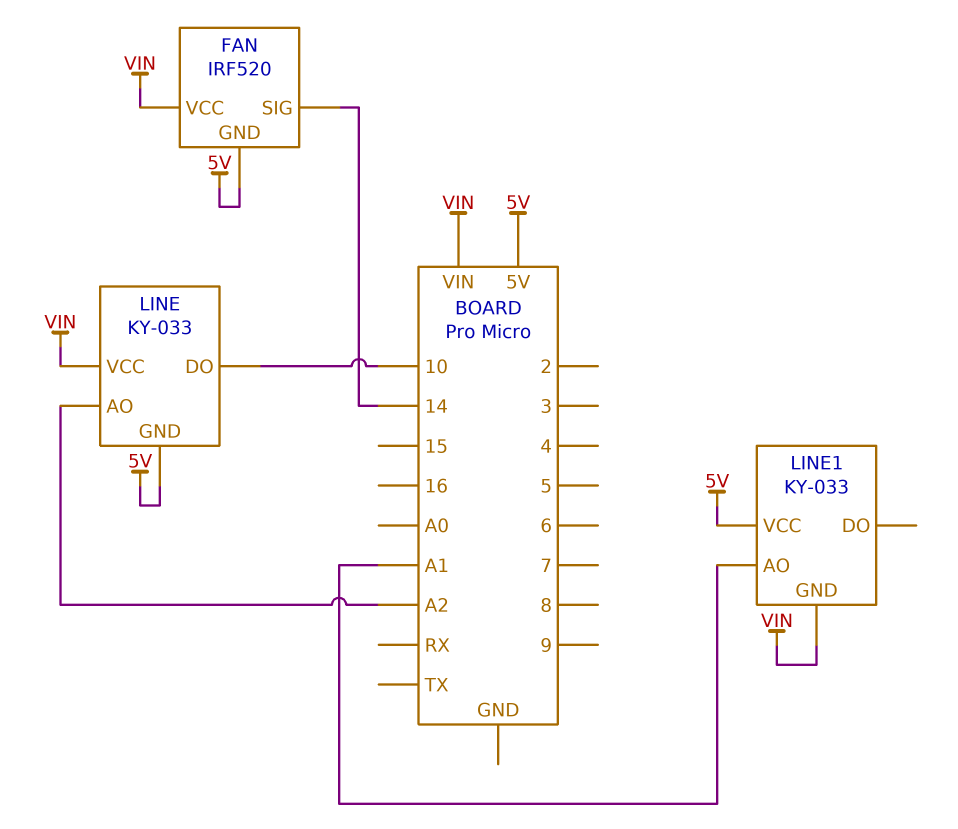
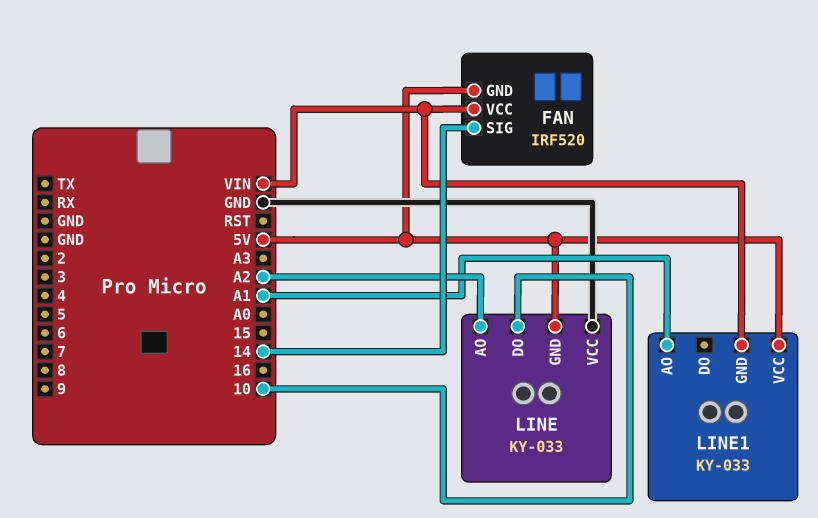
LINE pin VCC: VIN -> GND

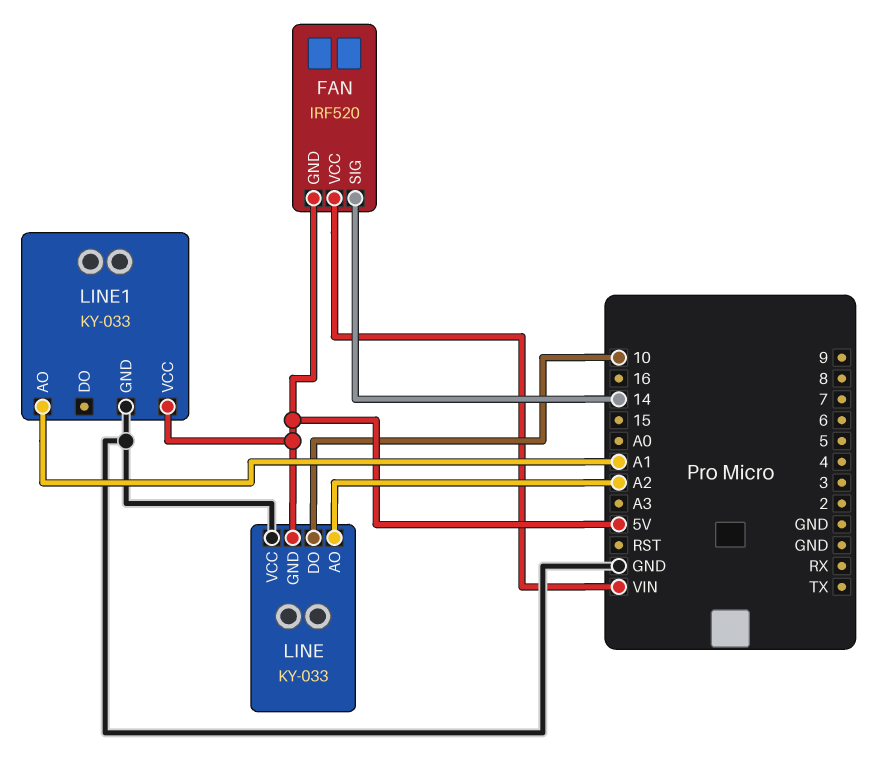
LINE1 pin GND: VIN -> GND

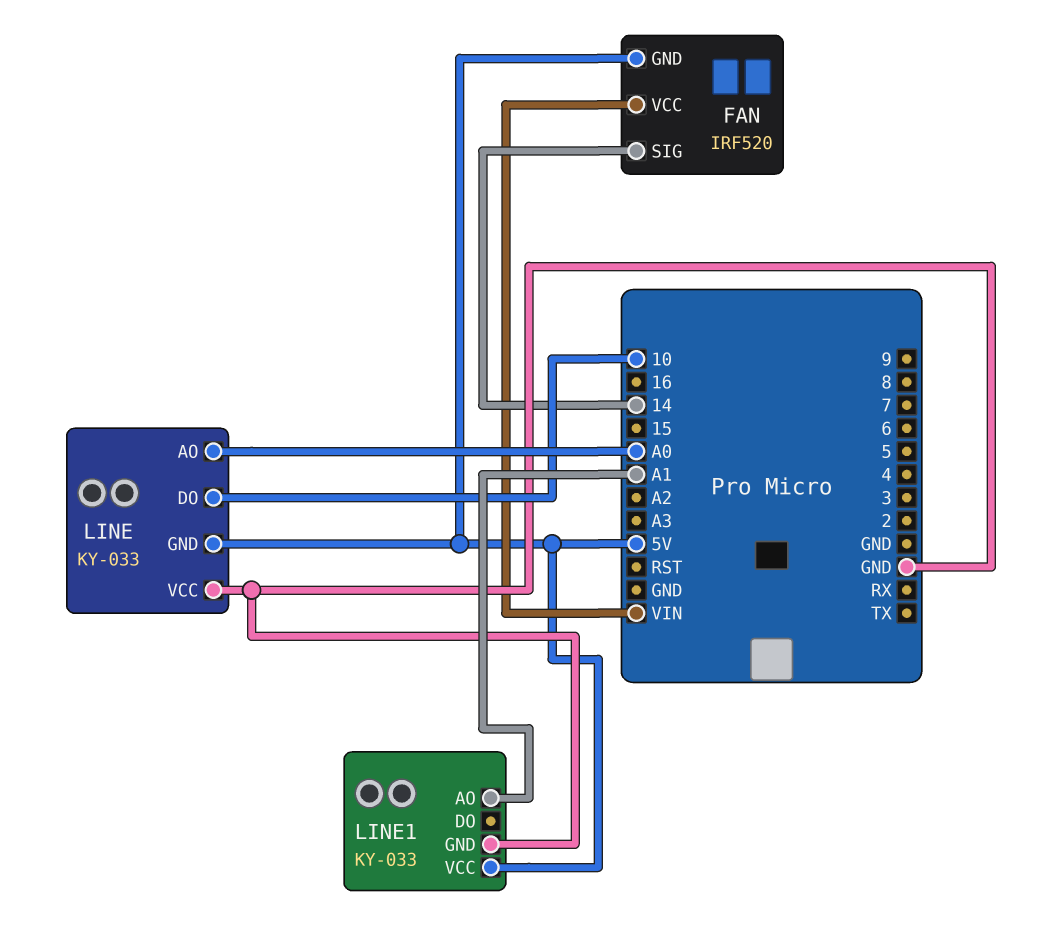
LINE pin AO: A2 -> A0

